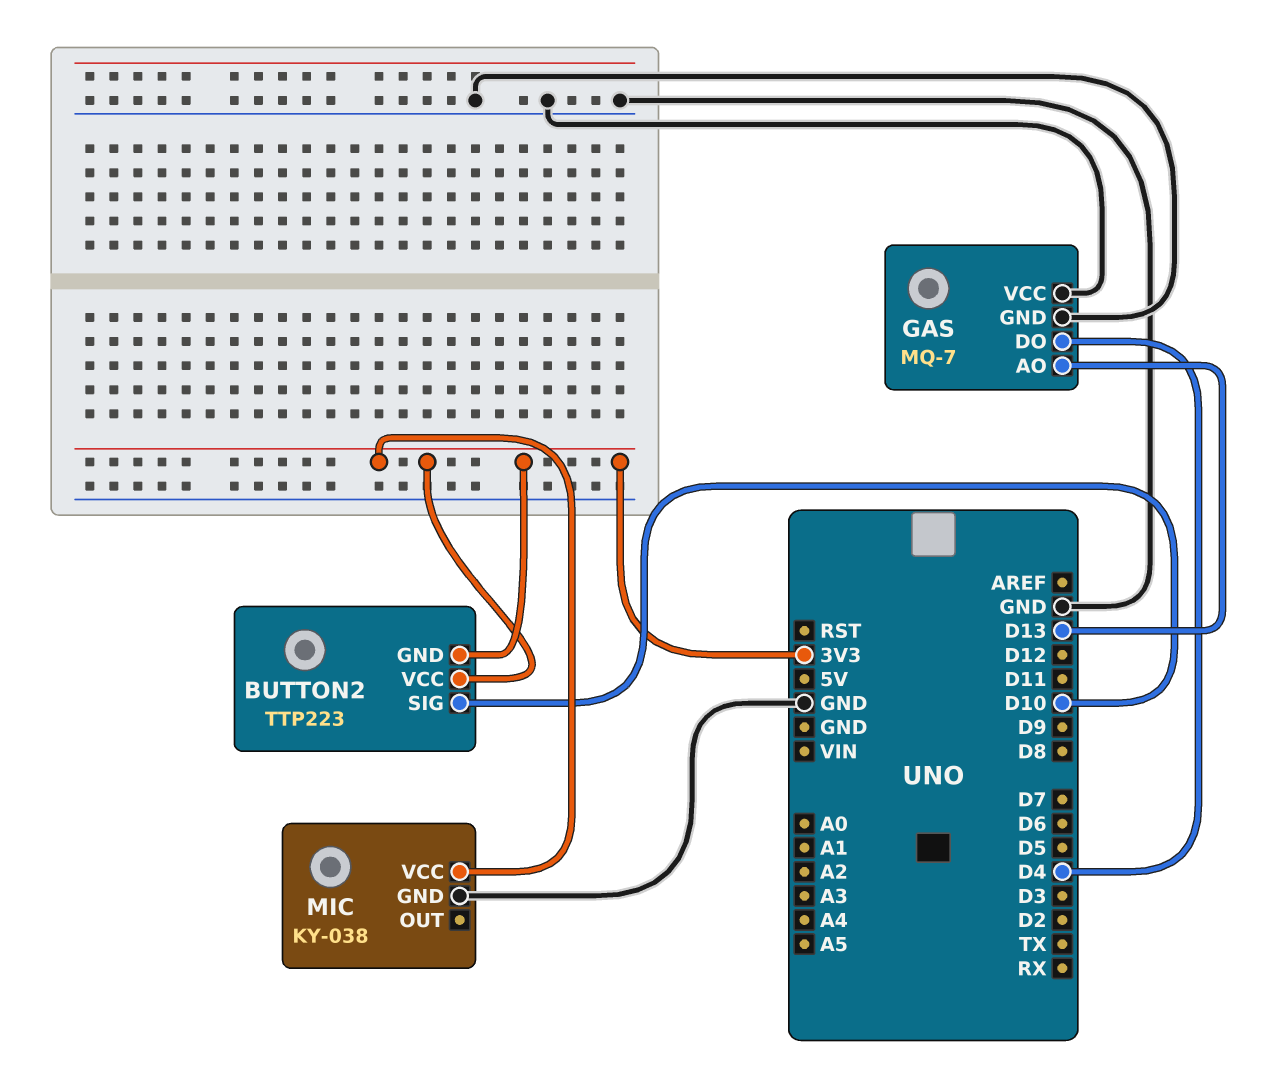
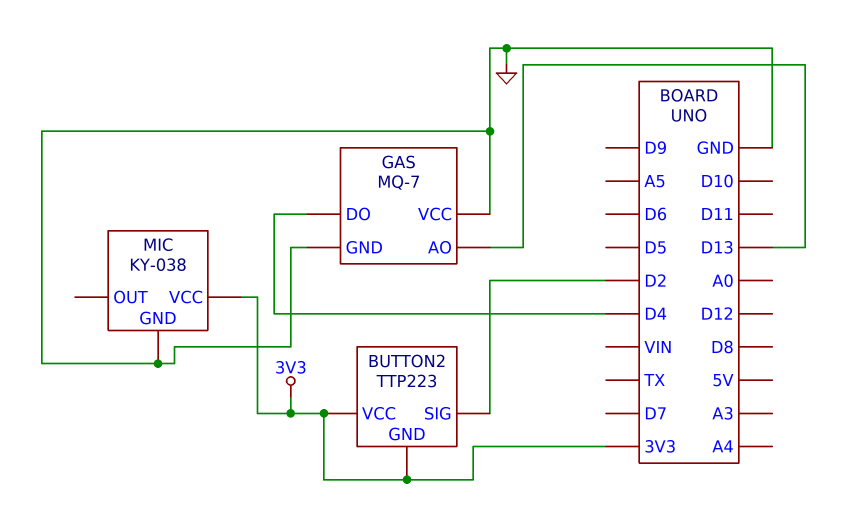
BUTTON2 pin SIG: D10 -> D2

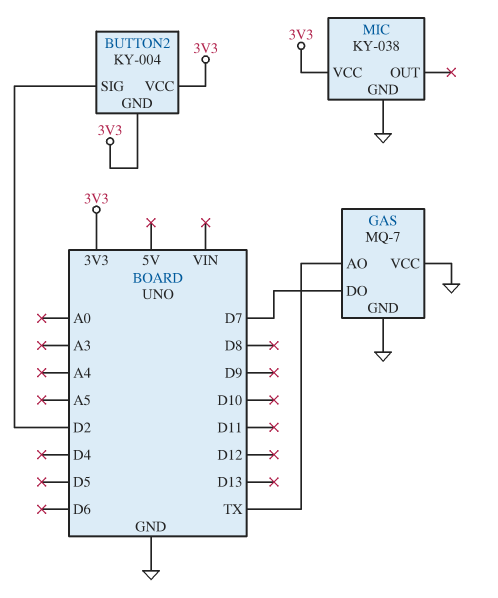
BUTTON2: TTP223 -> KY-004
GAS pin AO: D13 -> TX
GAS pin DO: D4 -> D7

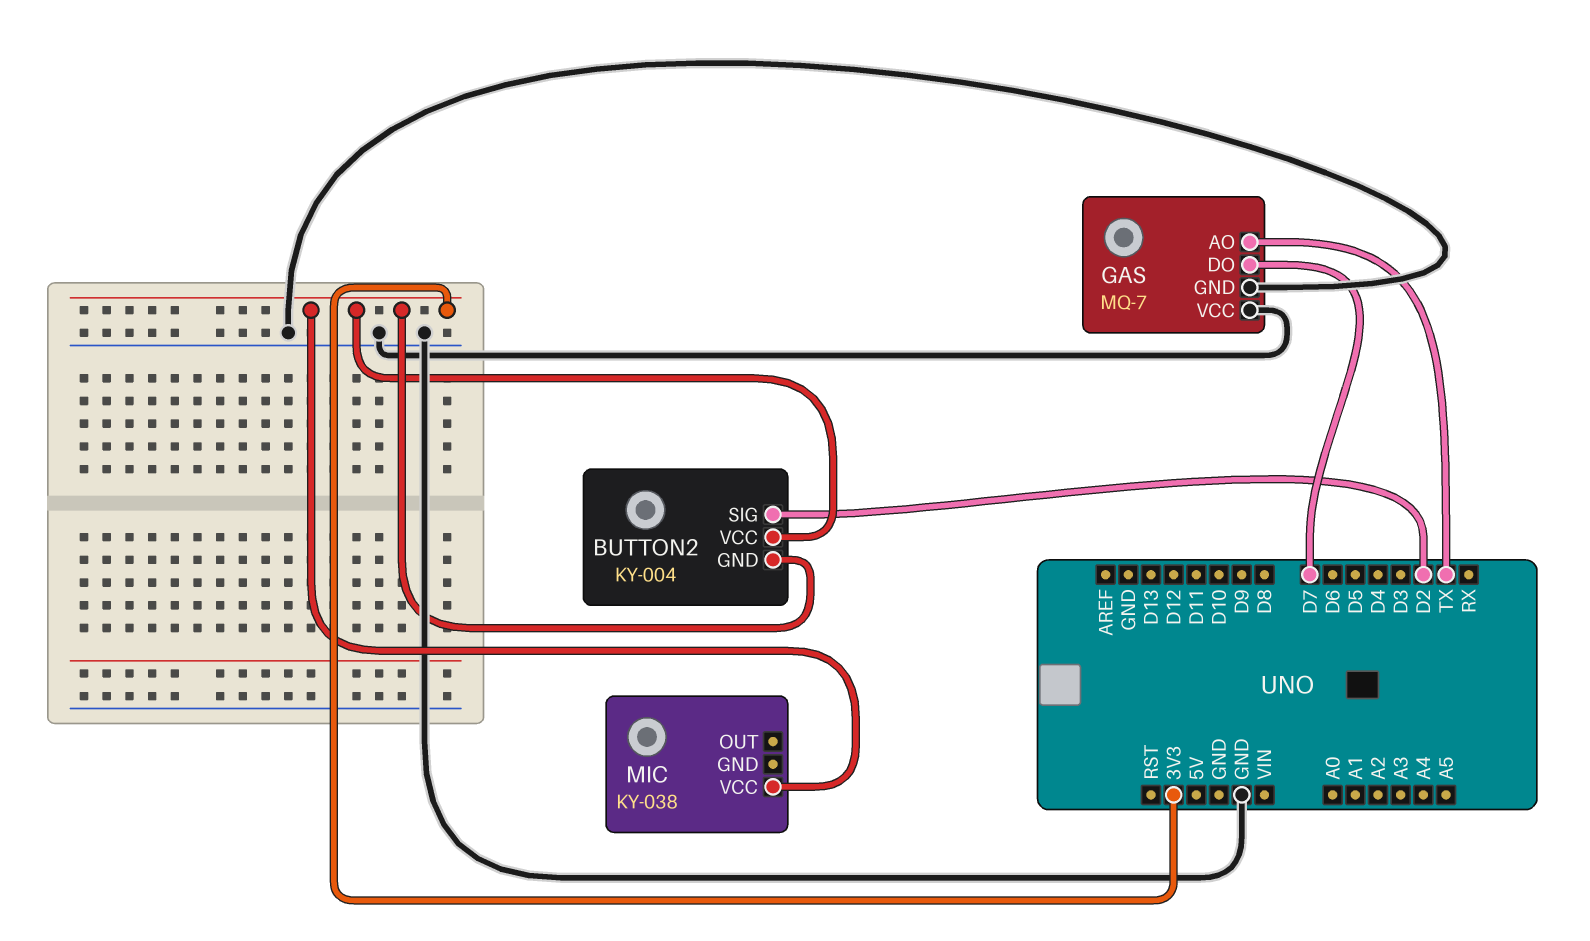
MIC pin GND: GND -> none

